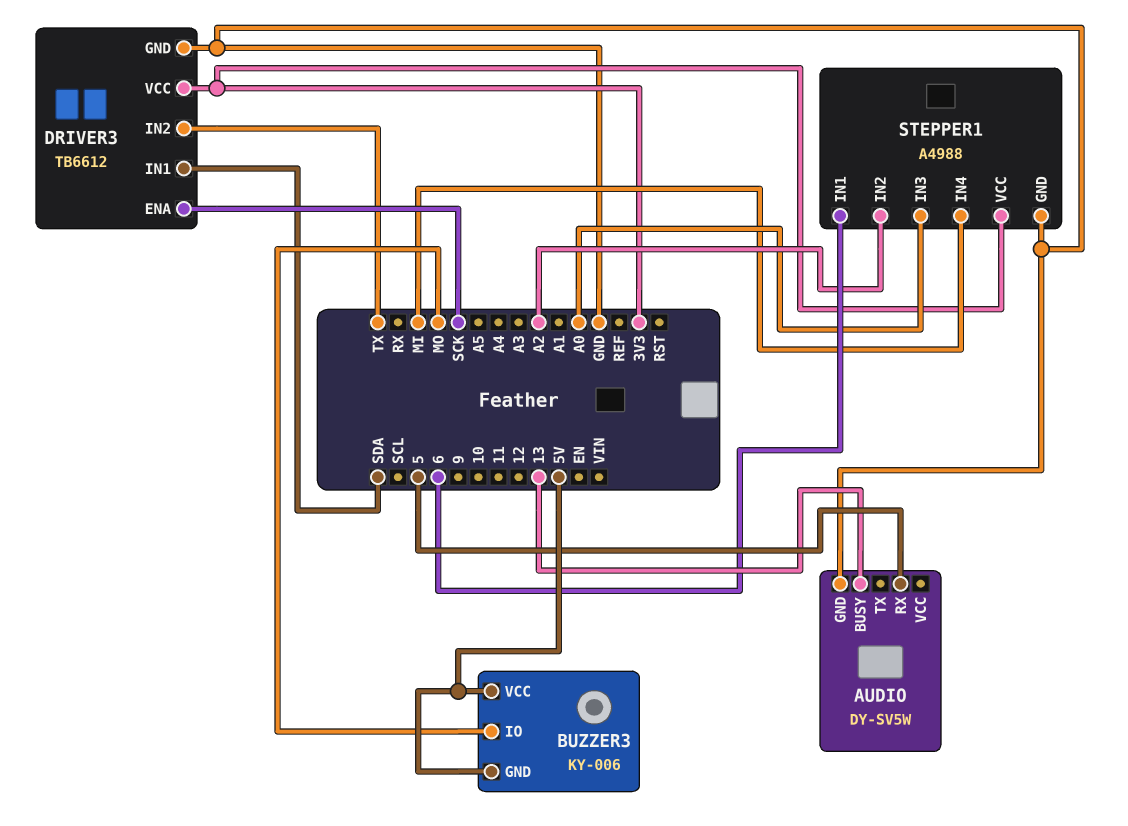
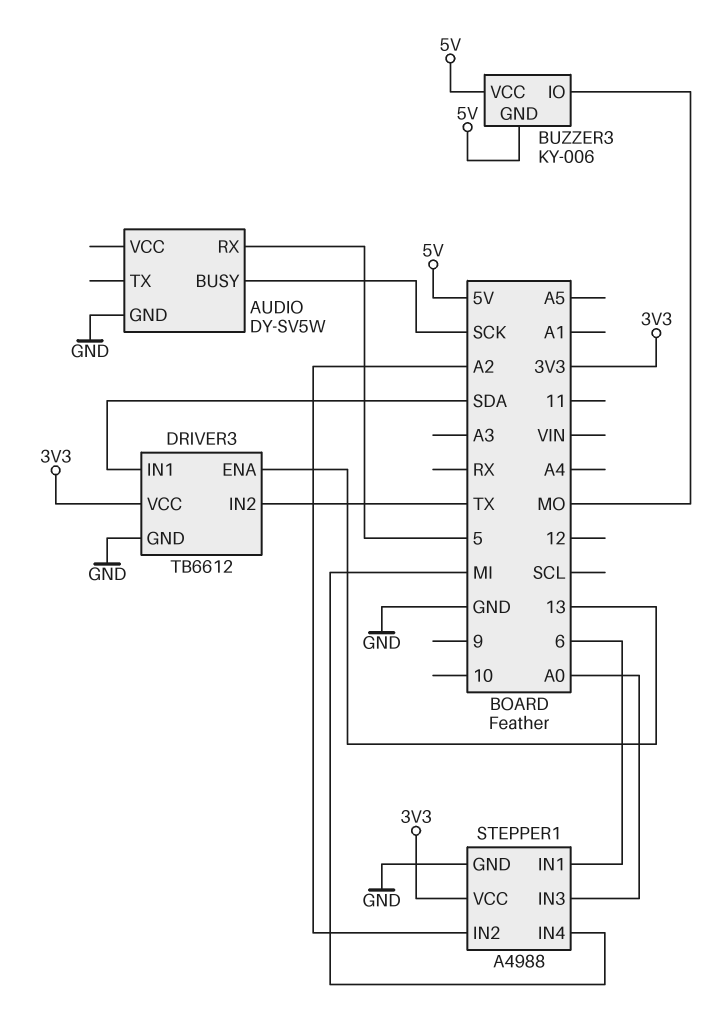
AUDIO pin BUSY: 13 -> SCK
DRIVER3 pin ENA: SCK -> 13

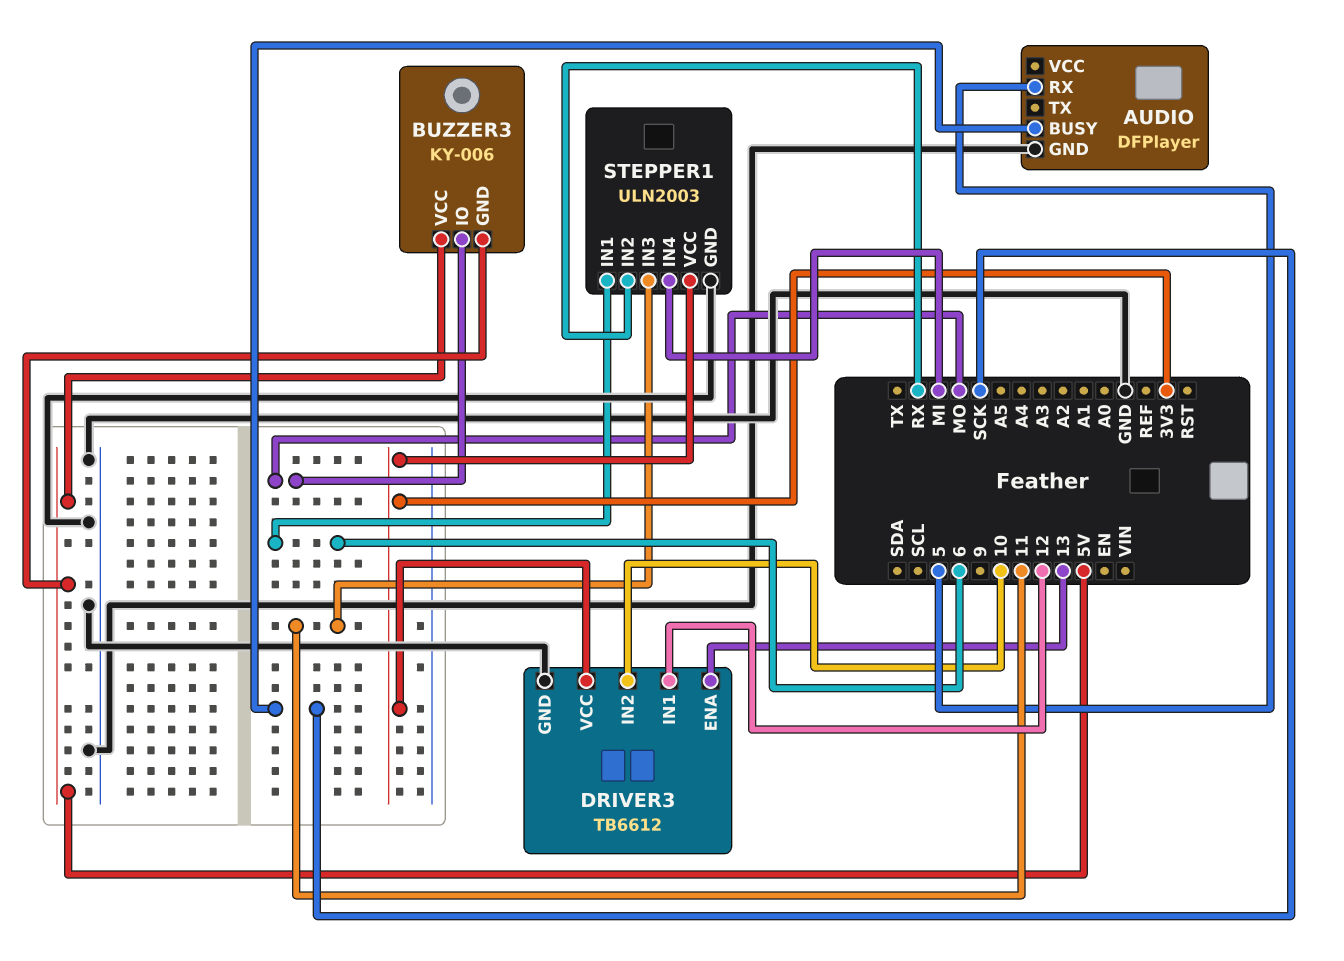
AUDIO: DY-SV5W -> DFPlayer
DRIVER3 pin IN1: SDA -> 12
DRIVER3 pin IN2: TX -> 10
STEPPER1: A4988 -> ULN2003
STEPPER1 pin IN2: A2 -> RX
STEPPER1 pin IN3: A0 -> 11

